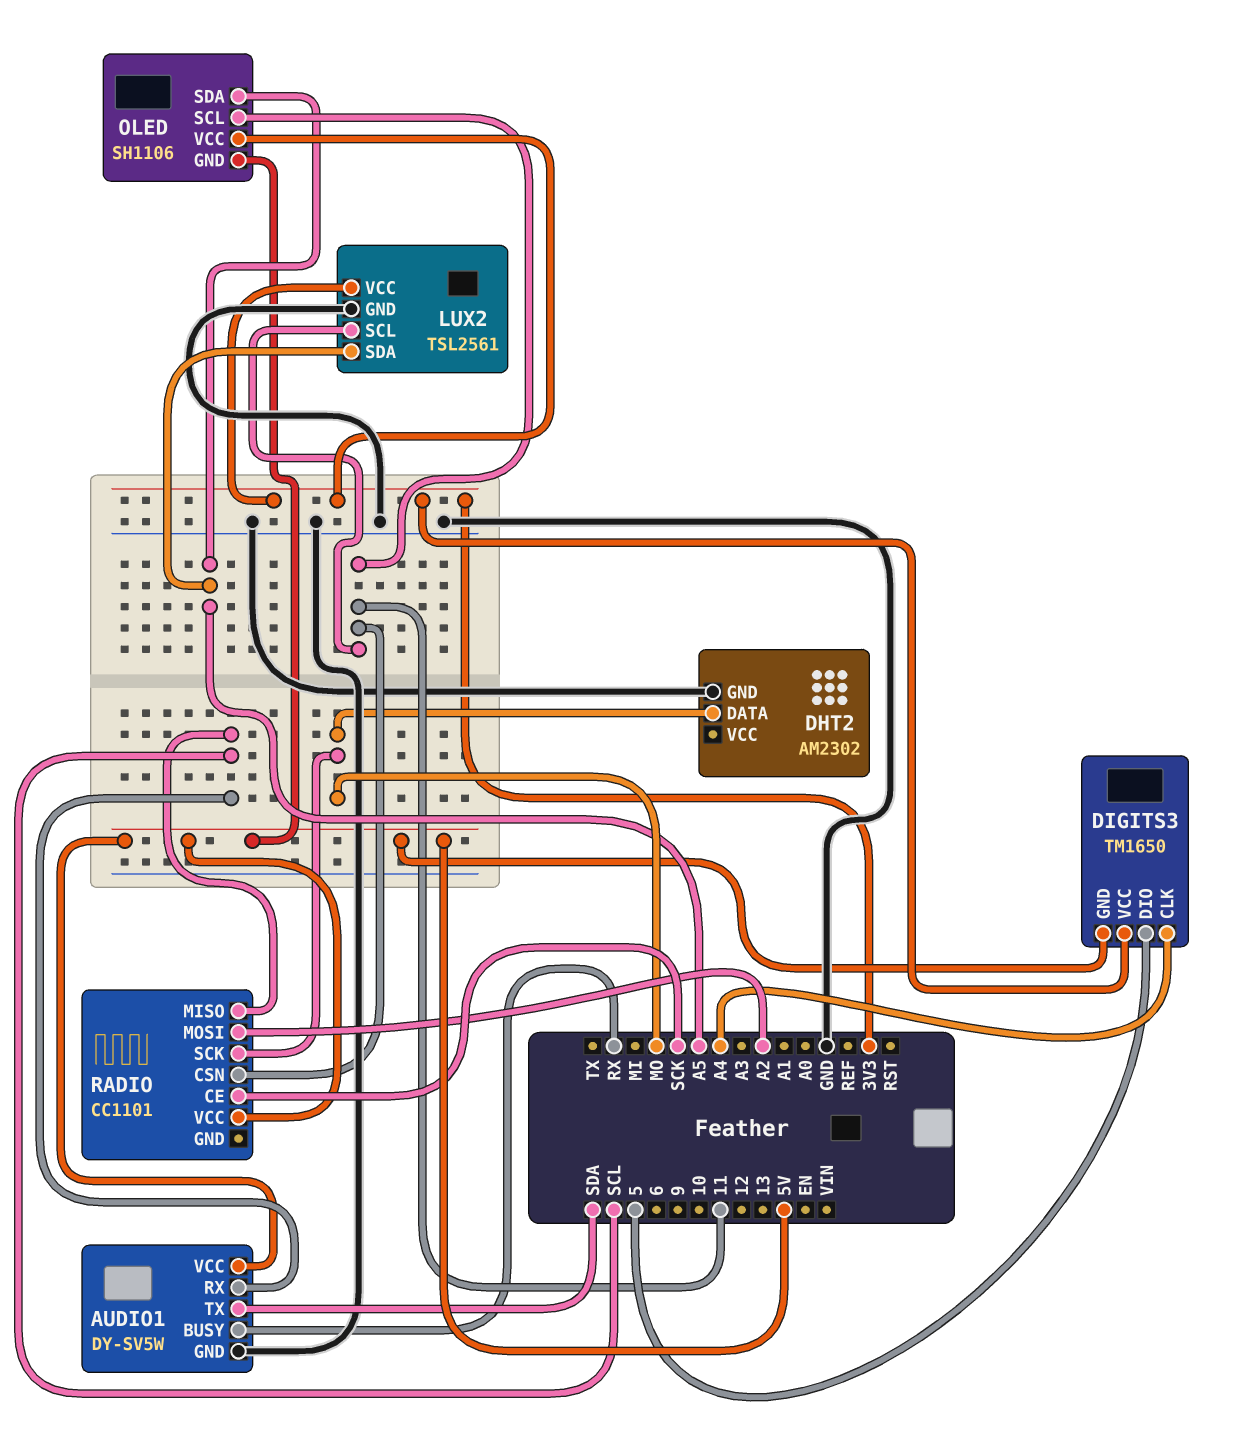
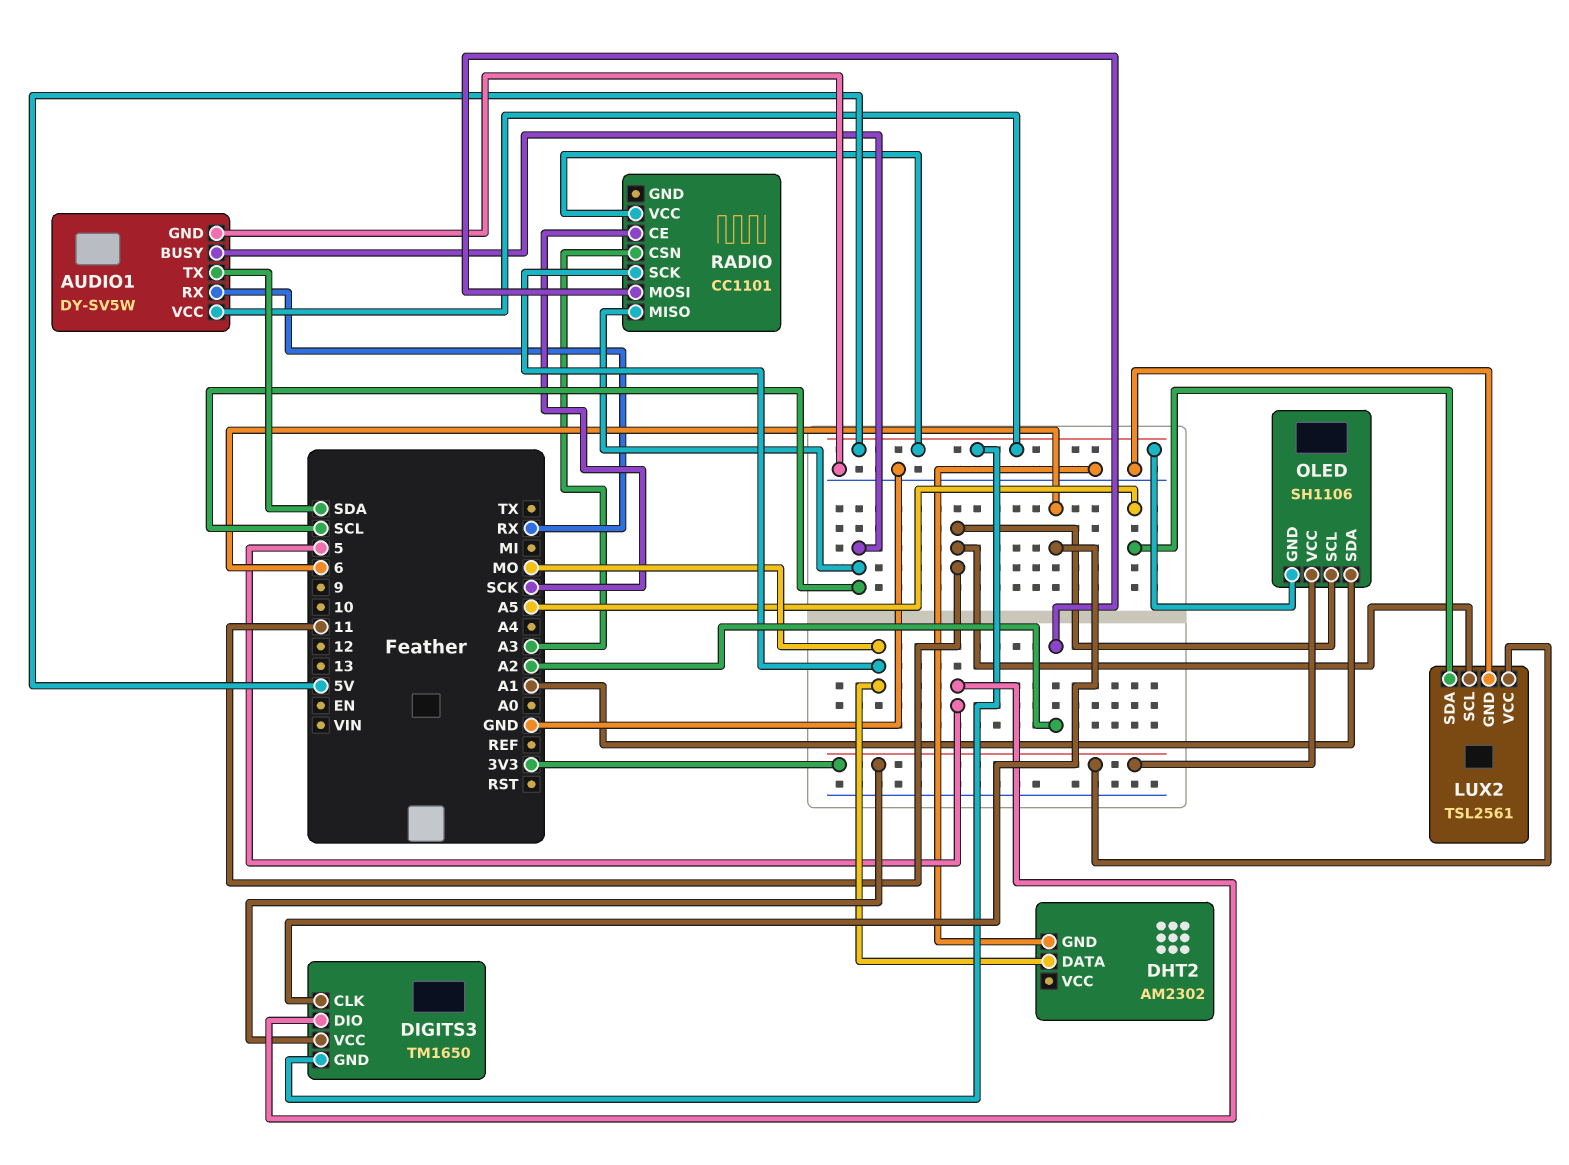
AUDIO1 pin BUSY: RX -> SCL
AUDIO1 pin RX: SCL -> RX
DIGITS3 pin CLK: A4 -> 6
OLED pin SDA: A5 -> A1
RADIO pin CSN: 11 -> A3

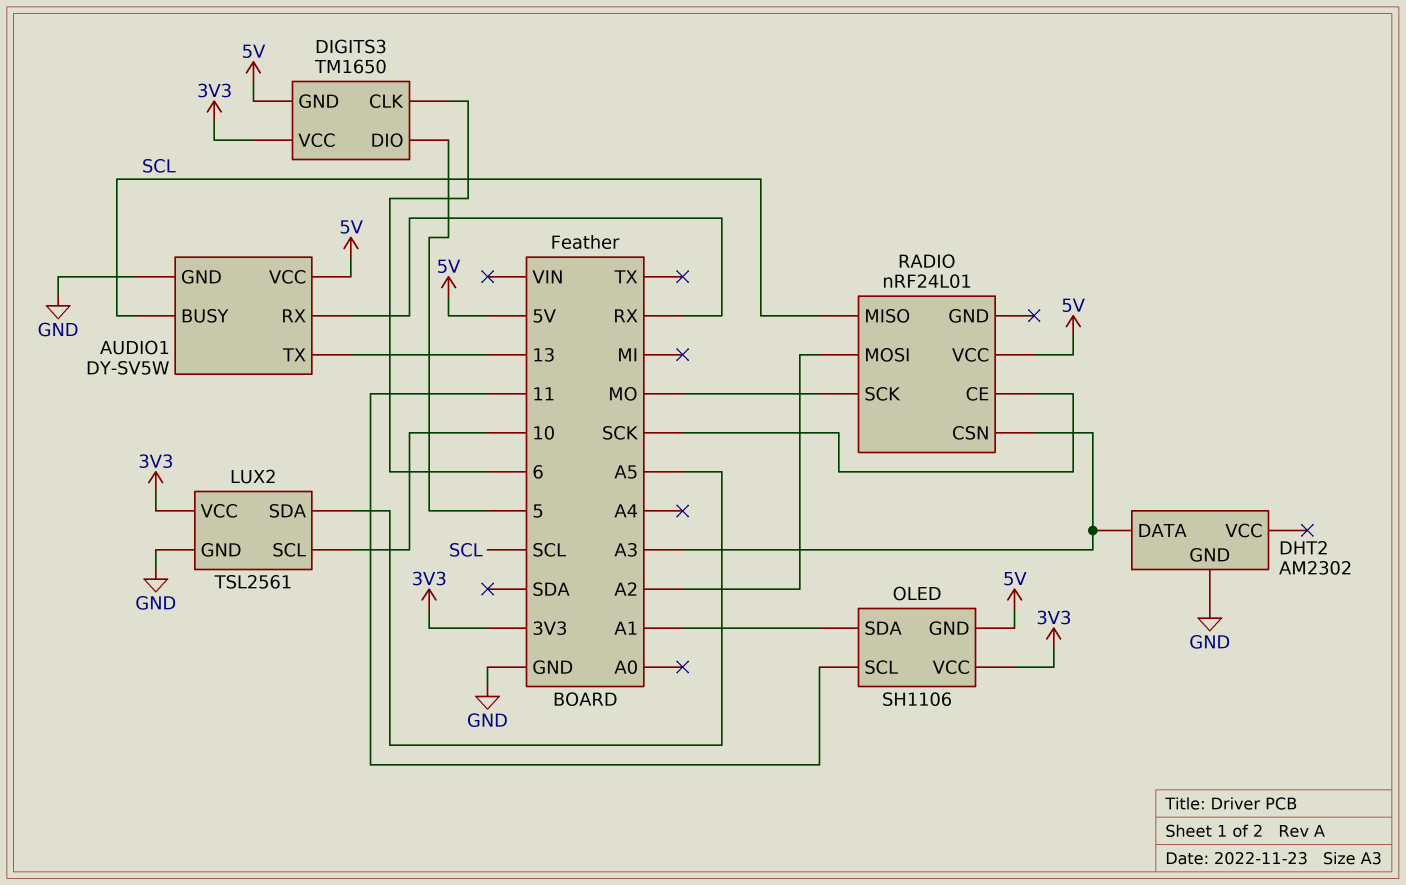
AUDIO1 pin TX: SDA -> 13
DHT2 pin DATA: MO -> A3
LUX2 pin SCL: 11 -> 10
RADIO: CC1101 -> nRF24L01

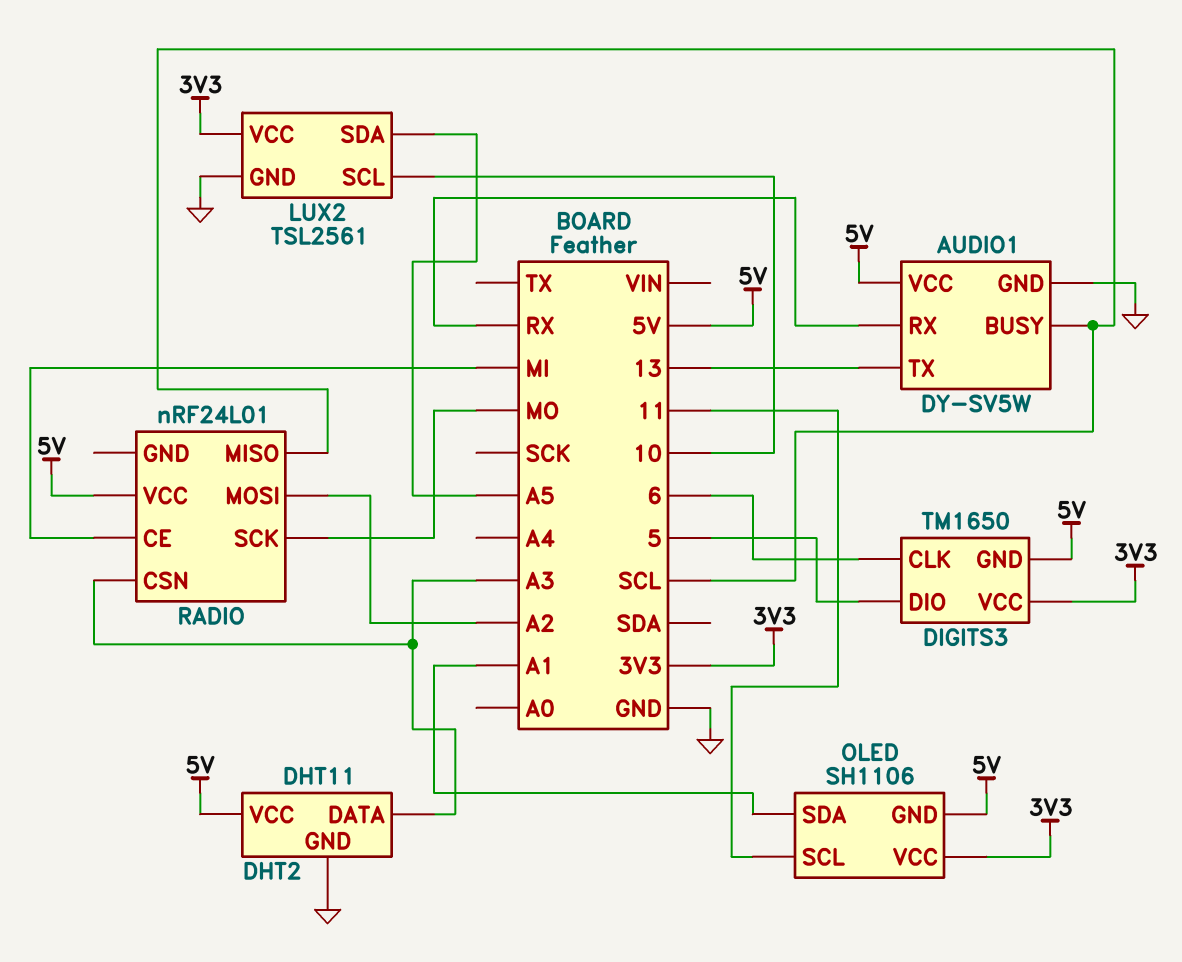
DHT2: AM2302 -> DHT11
DHT2 pin VCC: none -> 5V
RADIO pin CE: SCK -> MI

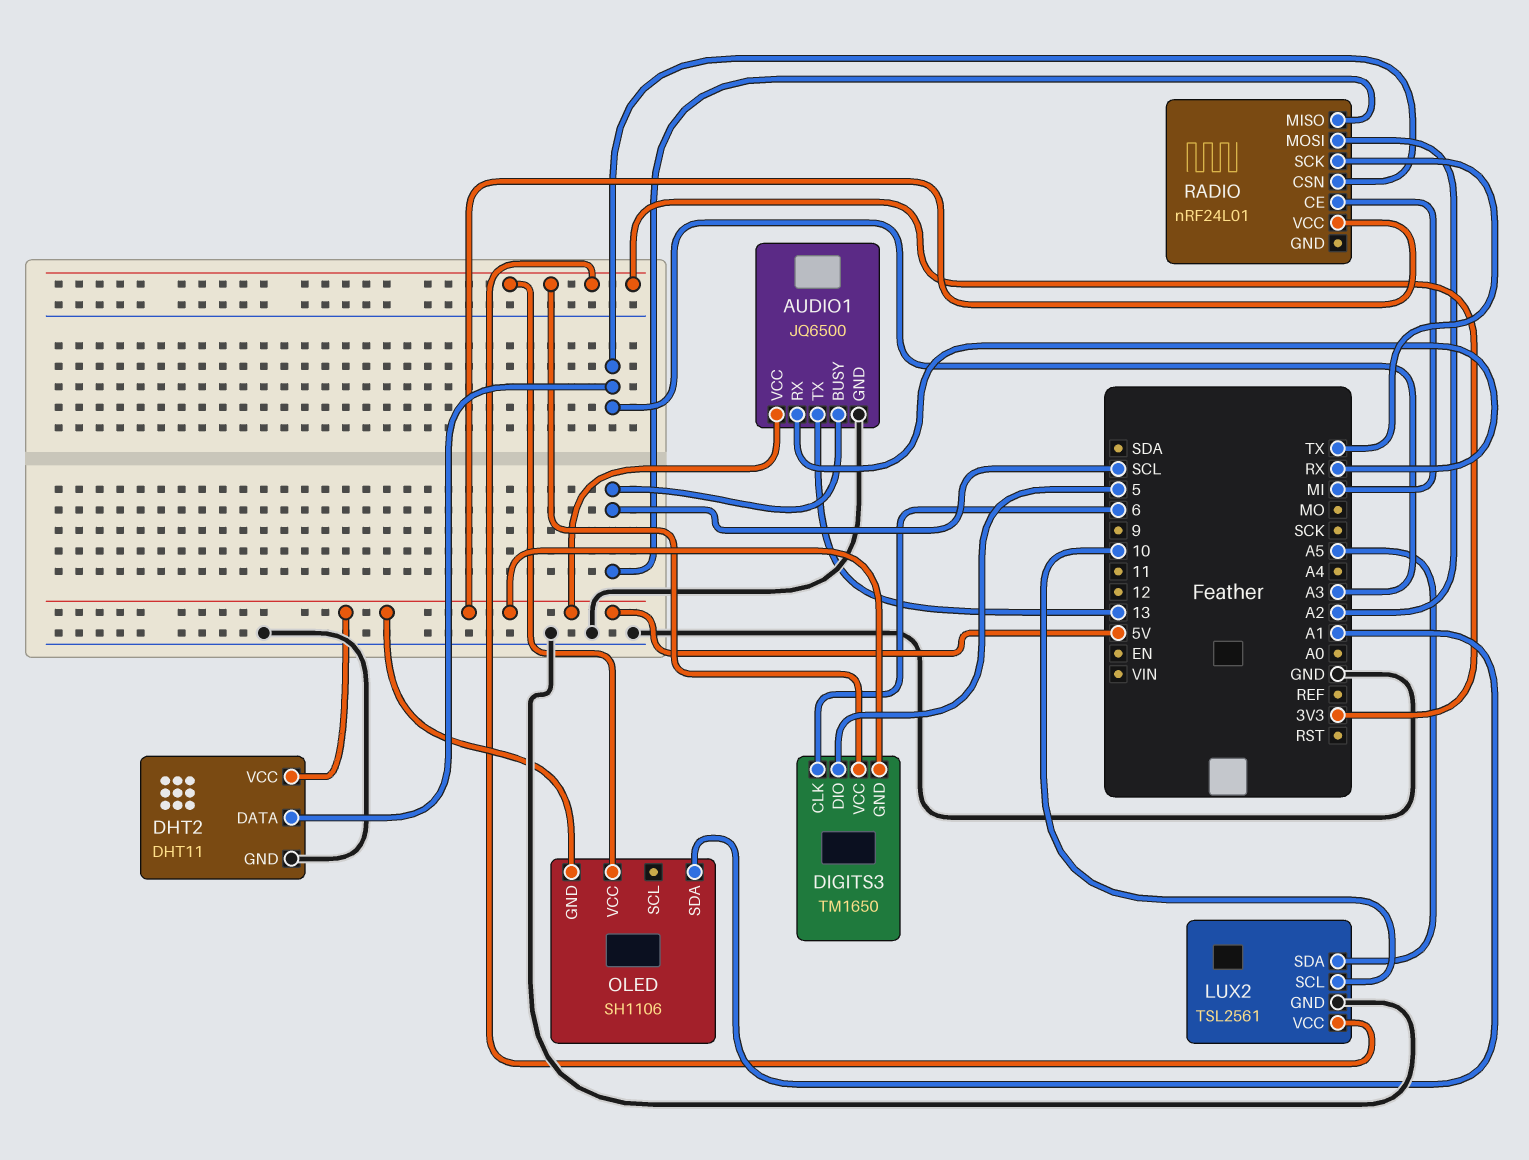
AUDIO1: DY-SV5W -> JQ6500
OLED pin SCL: 11 -> none
RADIO pin SCK: MO -> TX

